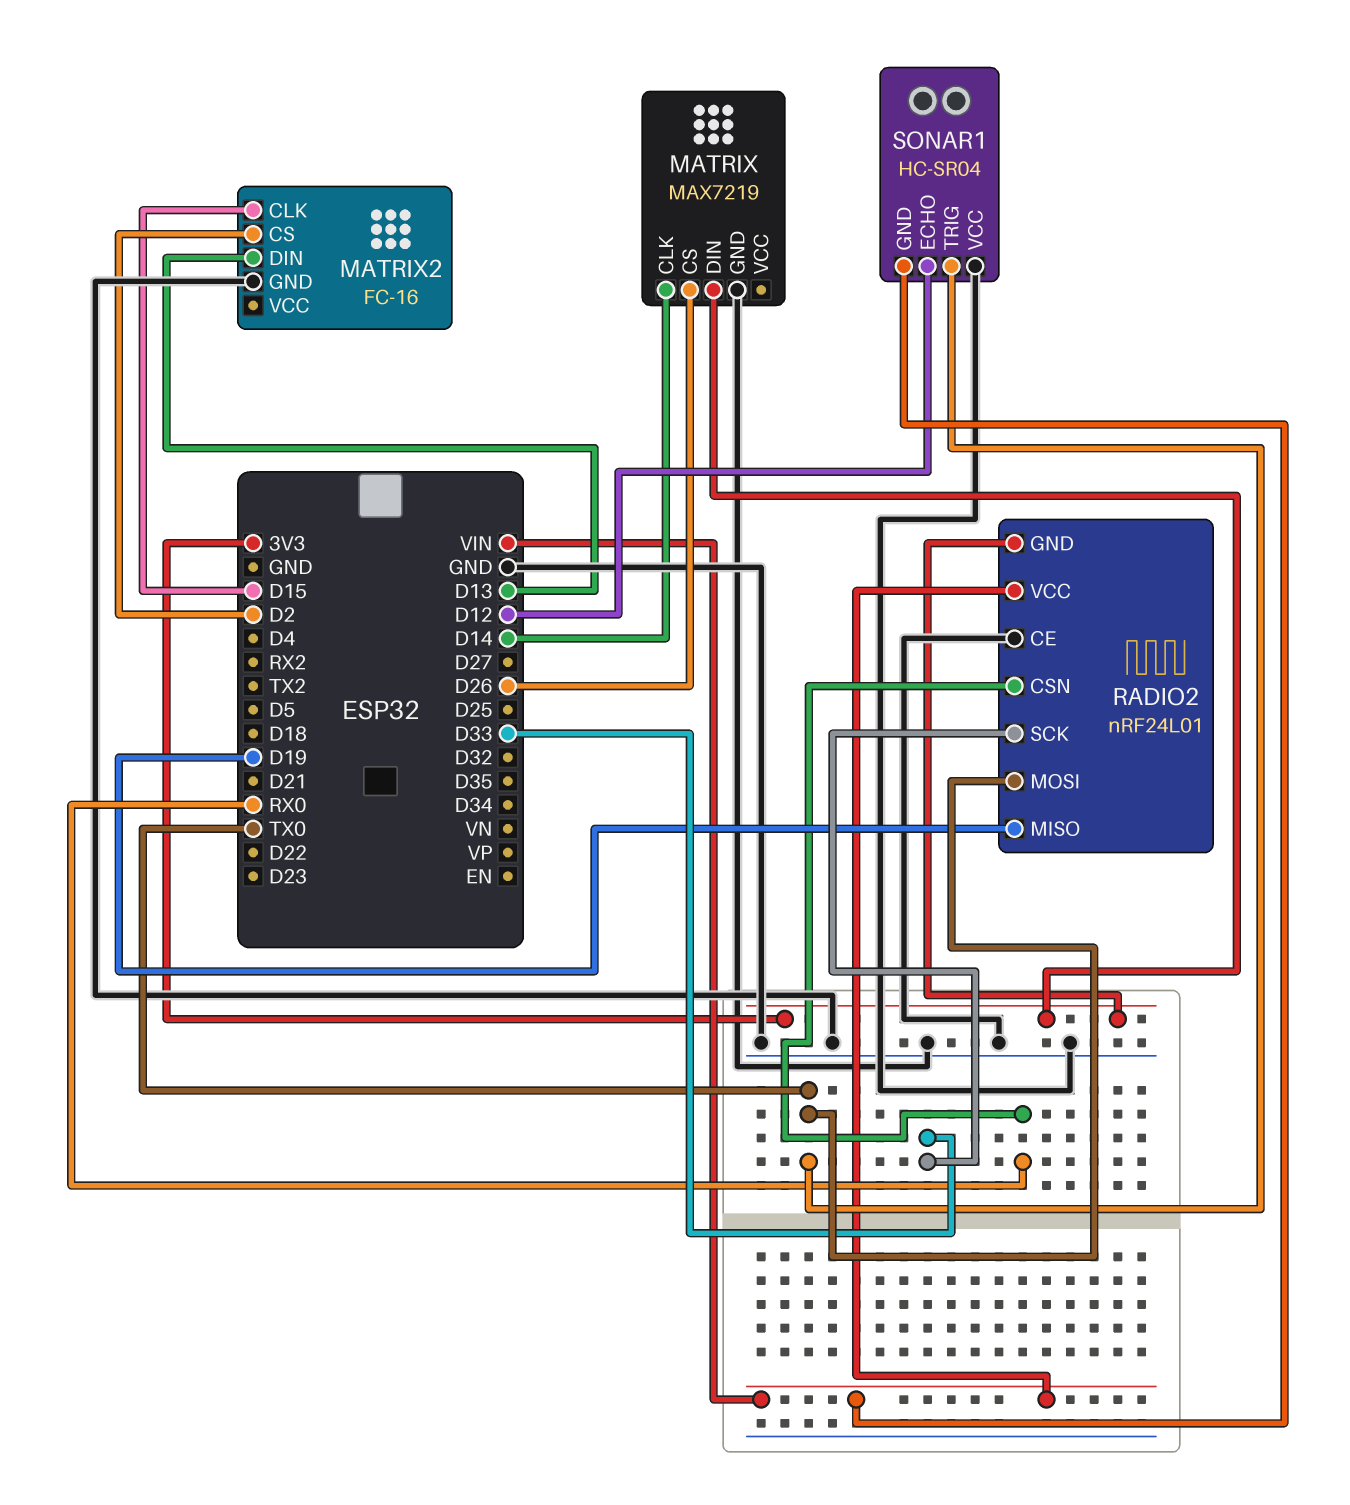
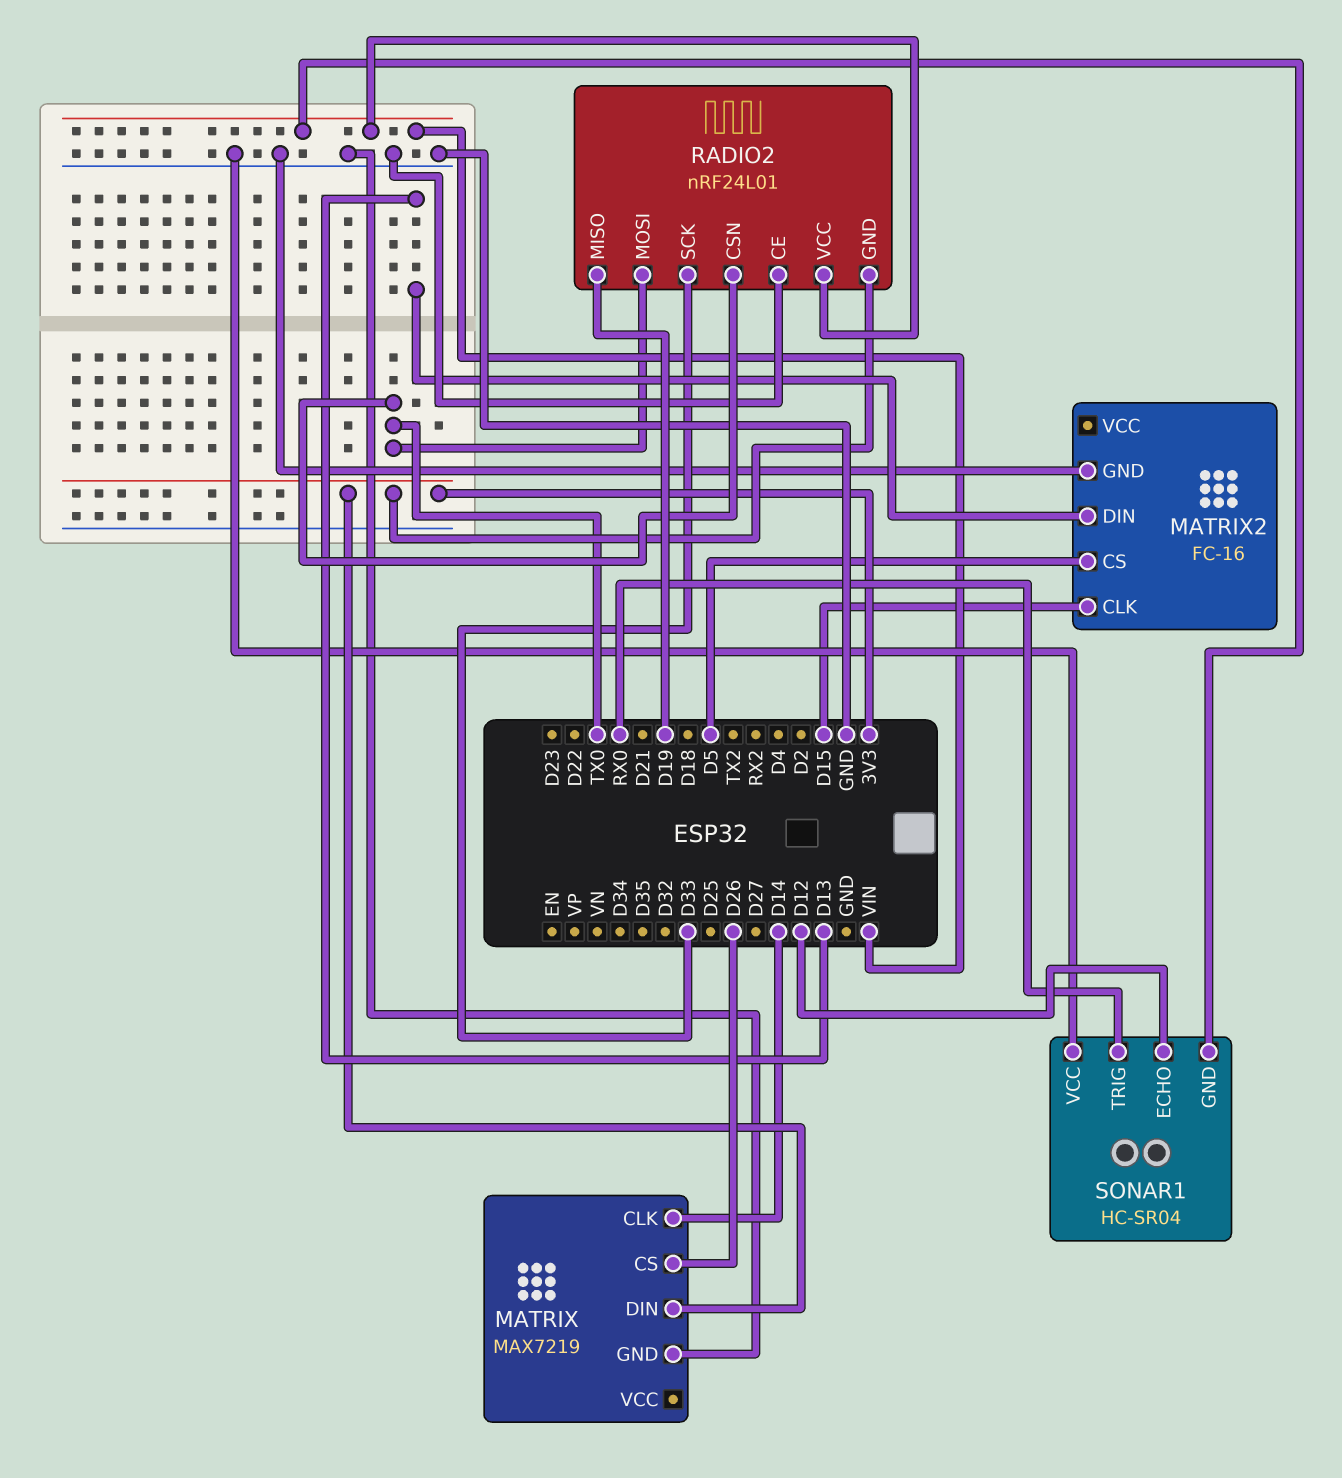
MATRIX2 pin CS: D2 -> D5
RADIO2 pin CSN: RX0 -> TX0
SONAR1 pin TRIG: TX0 -> RX0

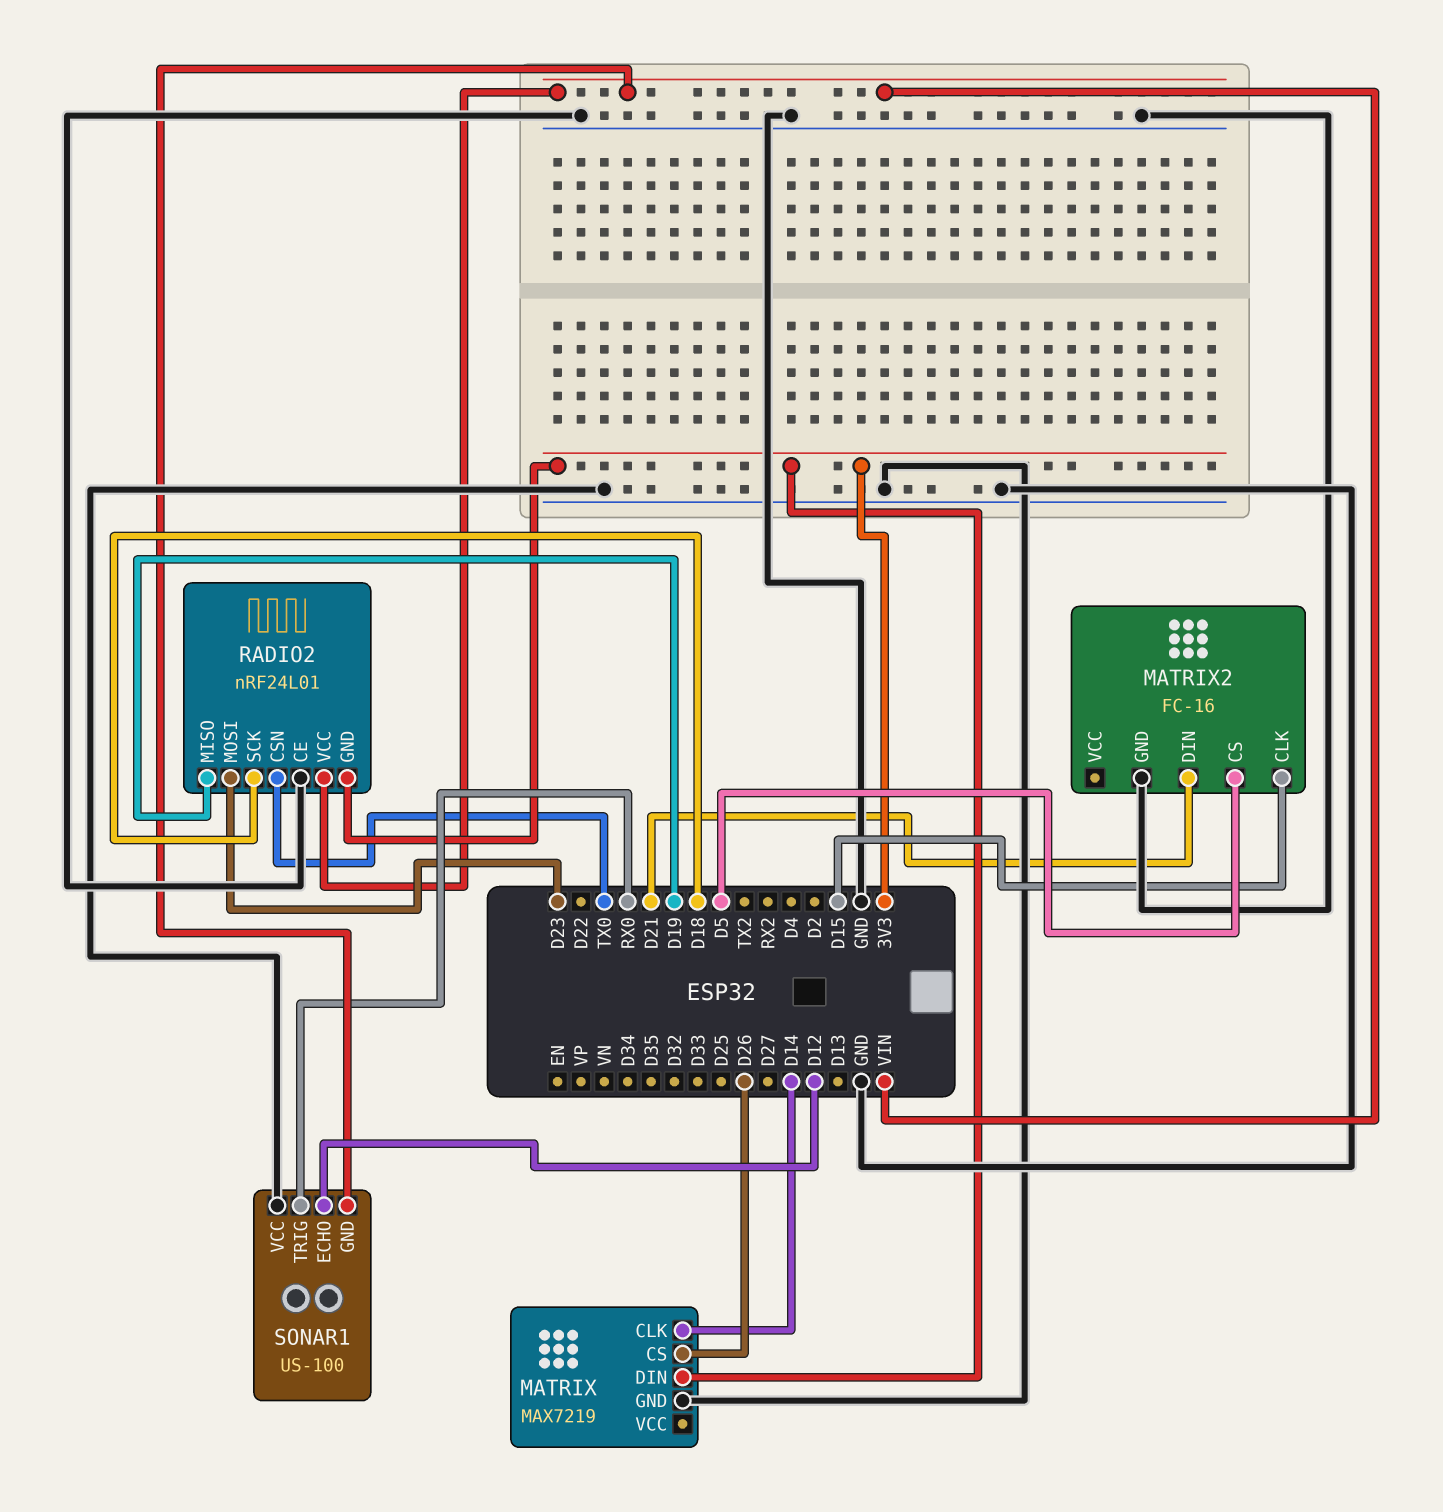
MATRIX2 pin DIN: D13 -> D21
RADIO2 pin MOSI: TX0 -> D23
RADIO2 pin SCK: D33 -> D18
SONAR1: HC-SR04 -> US-100

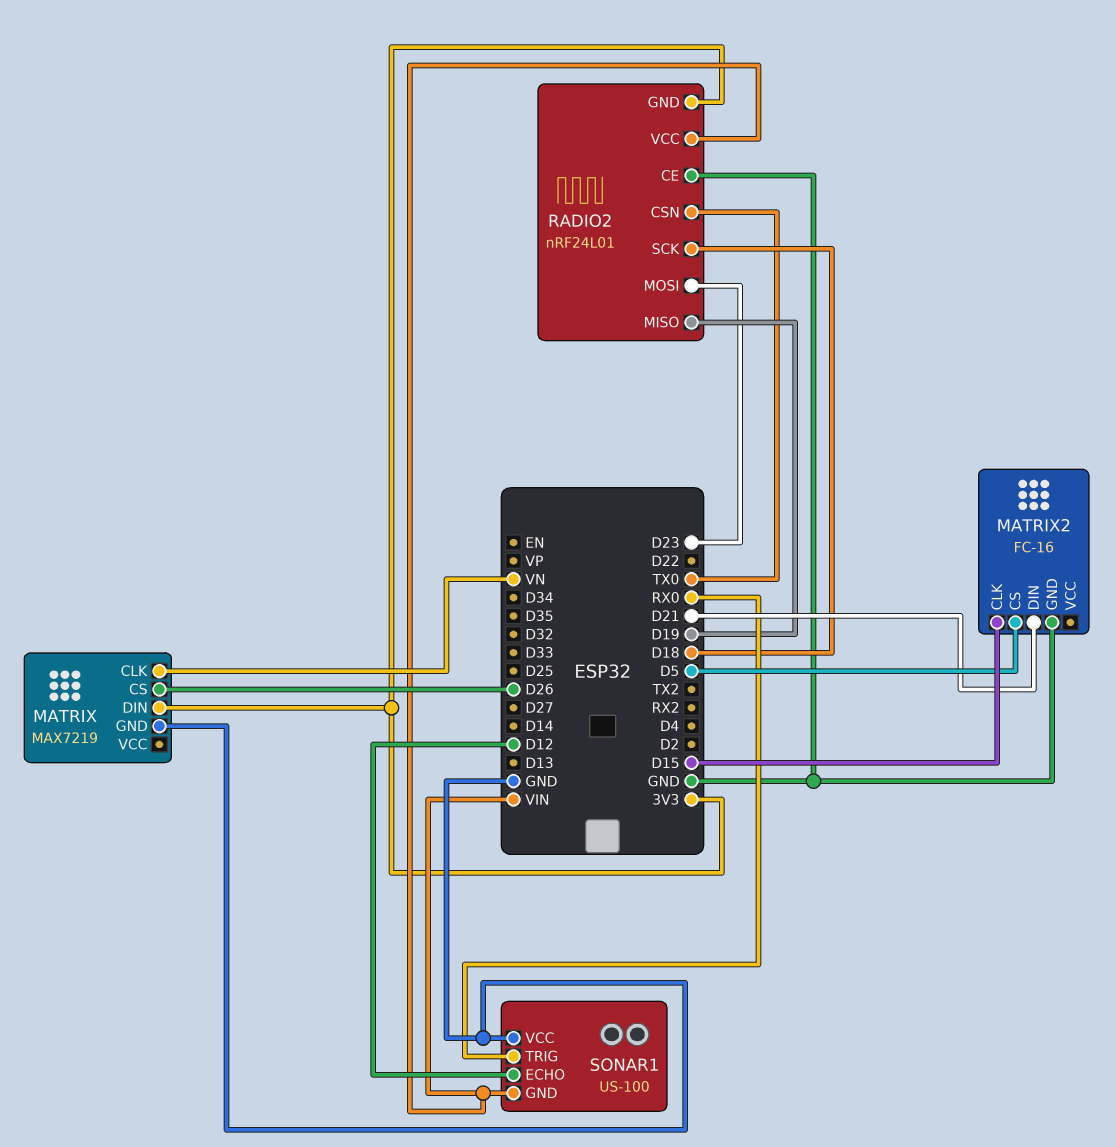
MATRIX pin CLK: D14 -> VN

